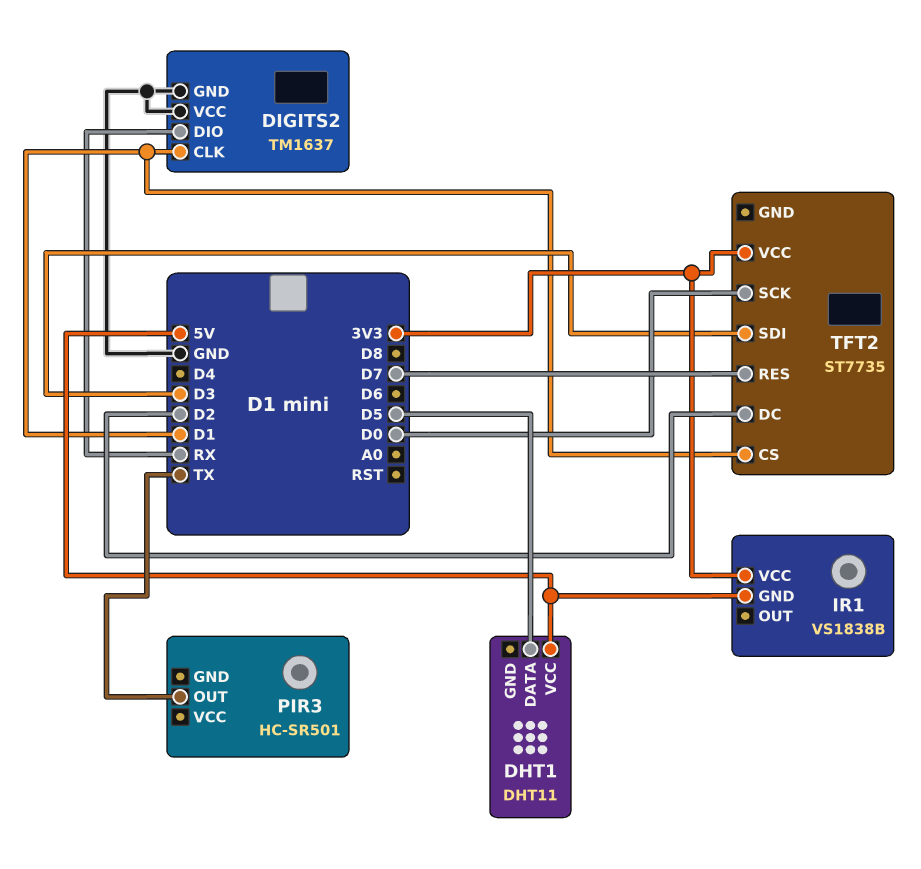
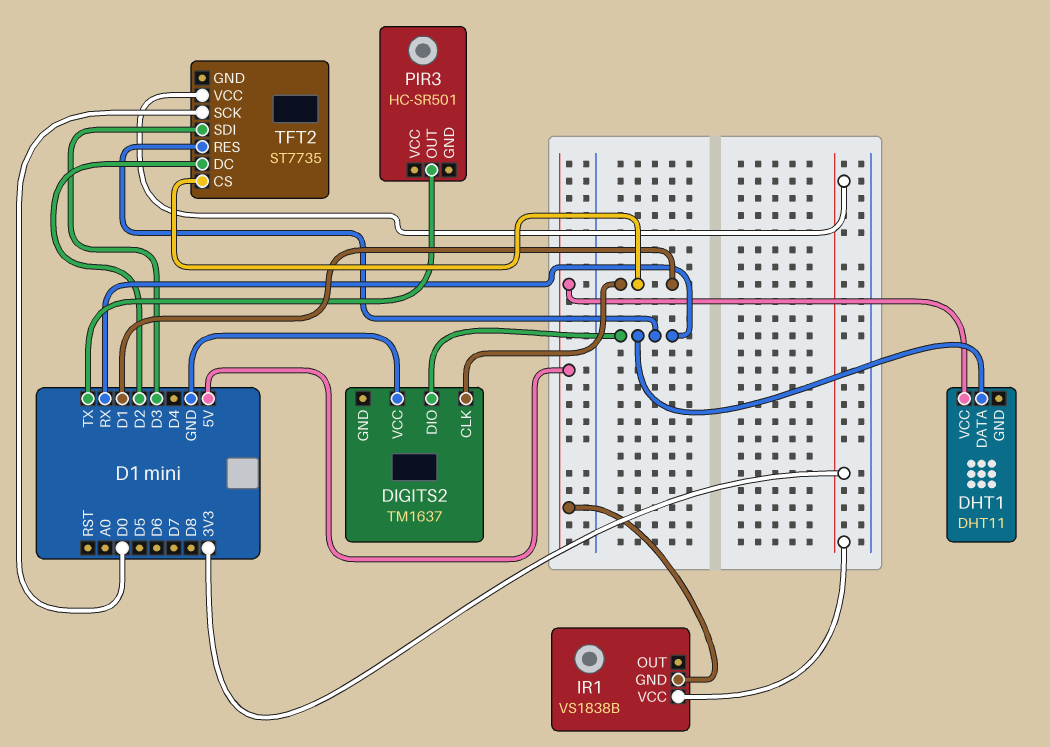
DHT1 pin DATA: D5 -> RX
DIGITS2 pin GND: GND -> none
TFT2 pin RES: D7 -> RX

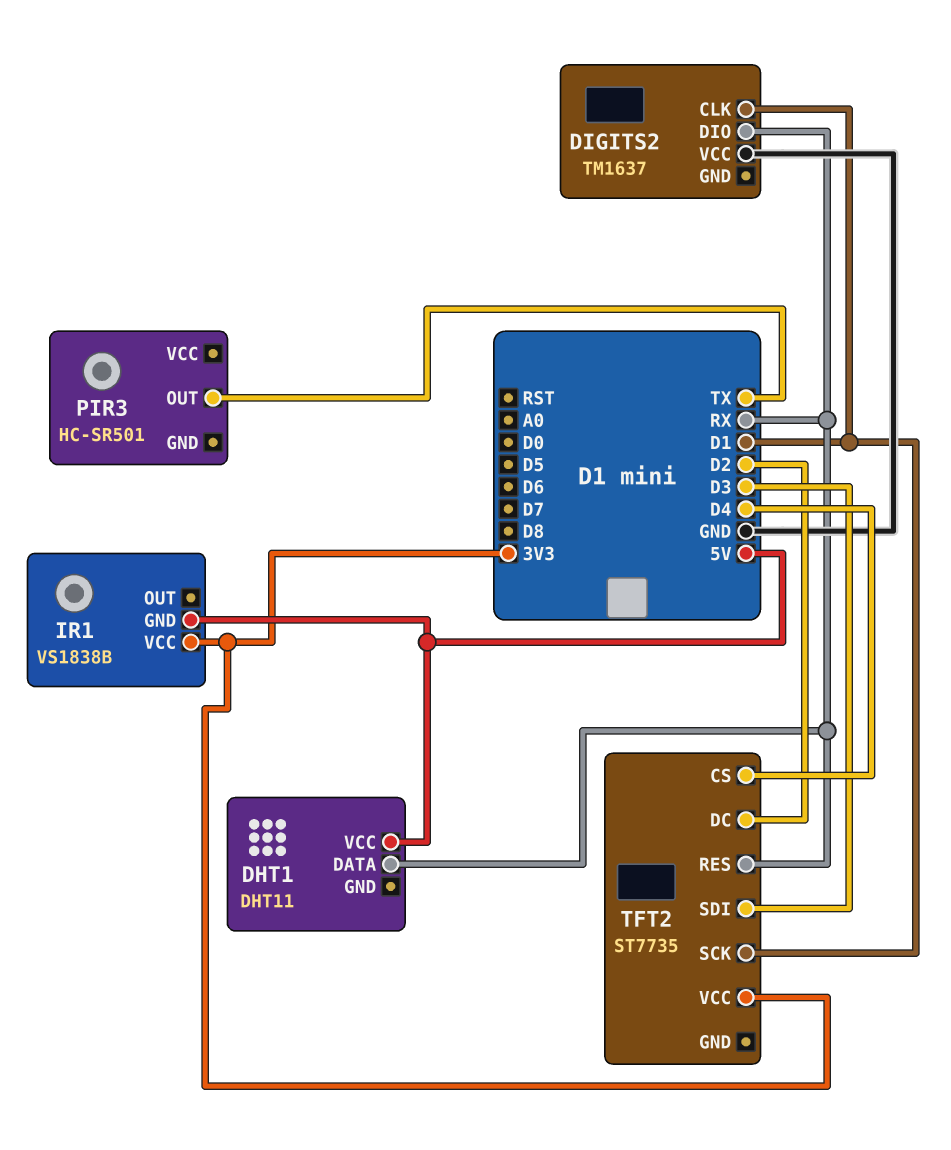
TFT2 pin CS: D1 -> D4
TFT2 pin SCK: D0 -> D1

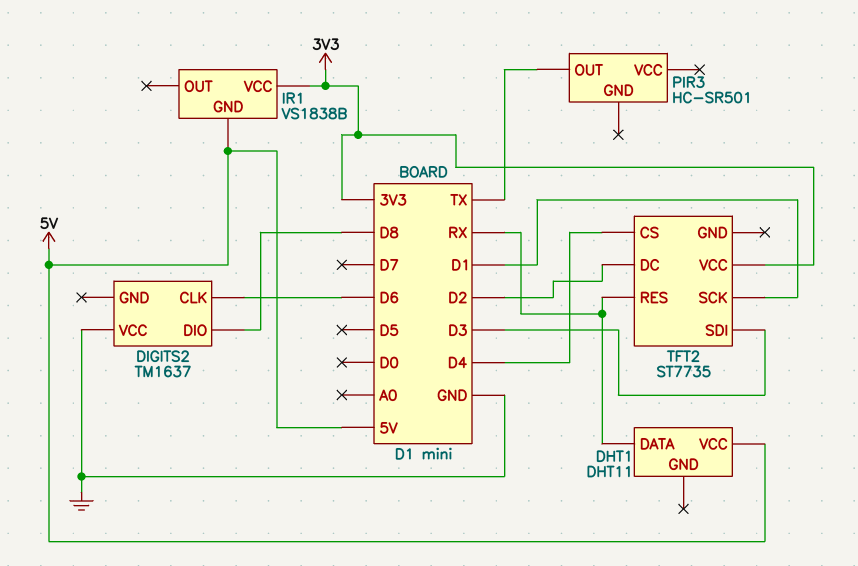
DIGITS2 pin CLK: D1 -> D6
DIGITS2 pin DIO: RX -> D8

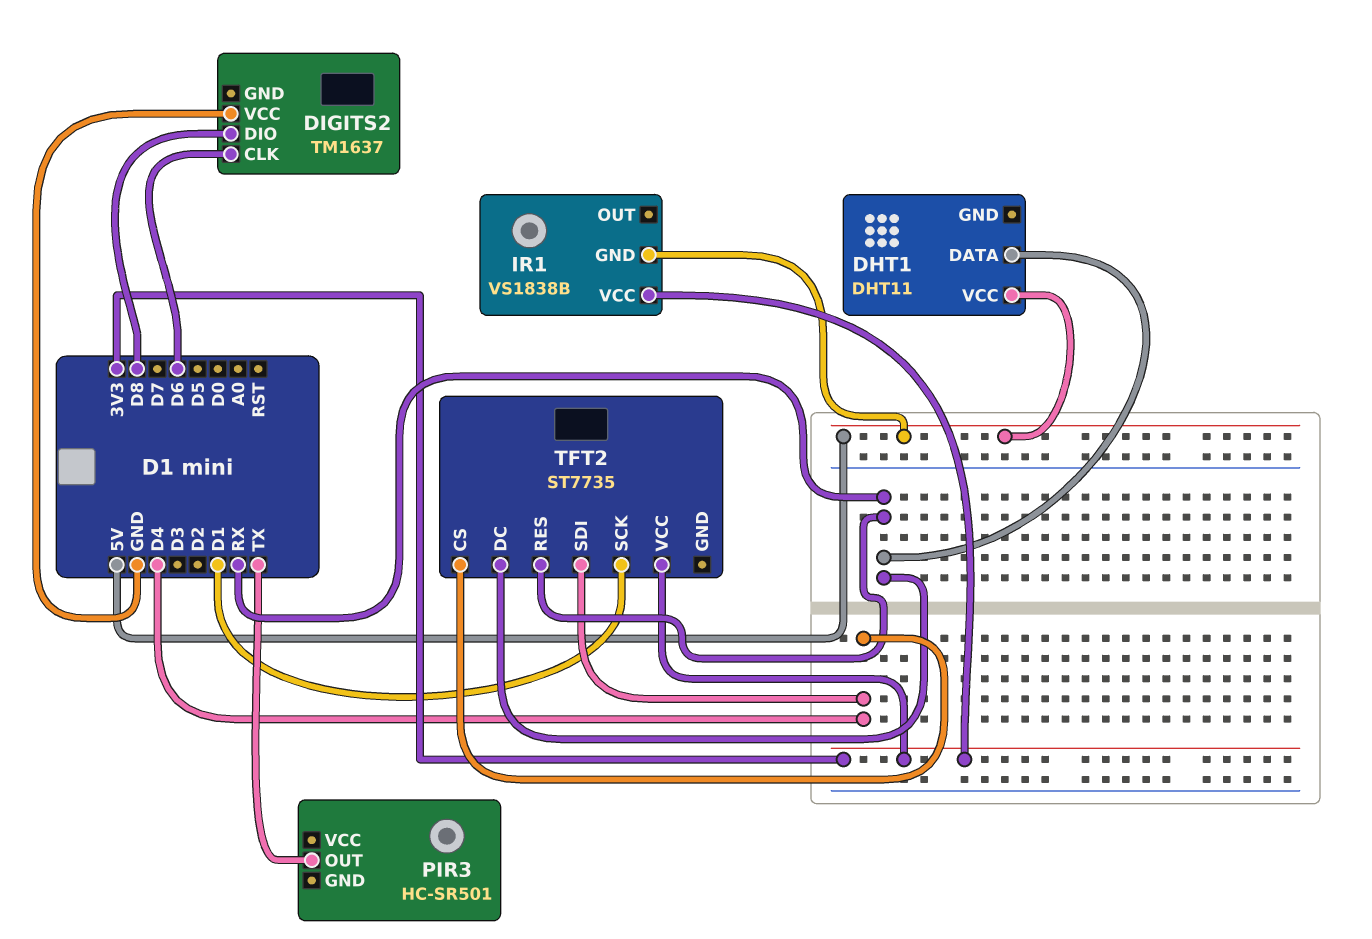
TFT2 pin DC: D2 -> RX
TFT2 pin SDI: D3 -> D4

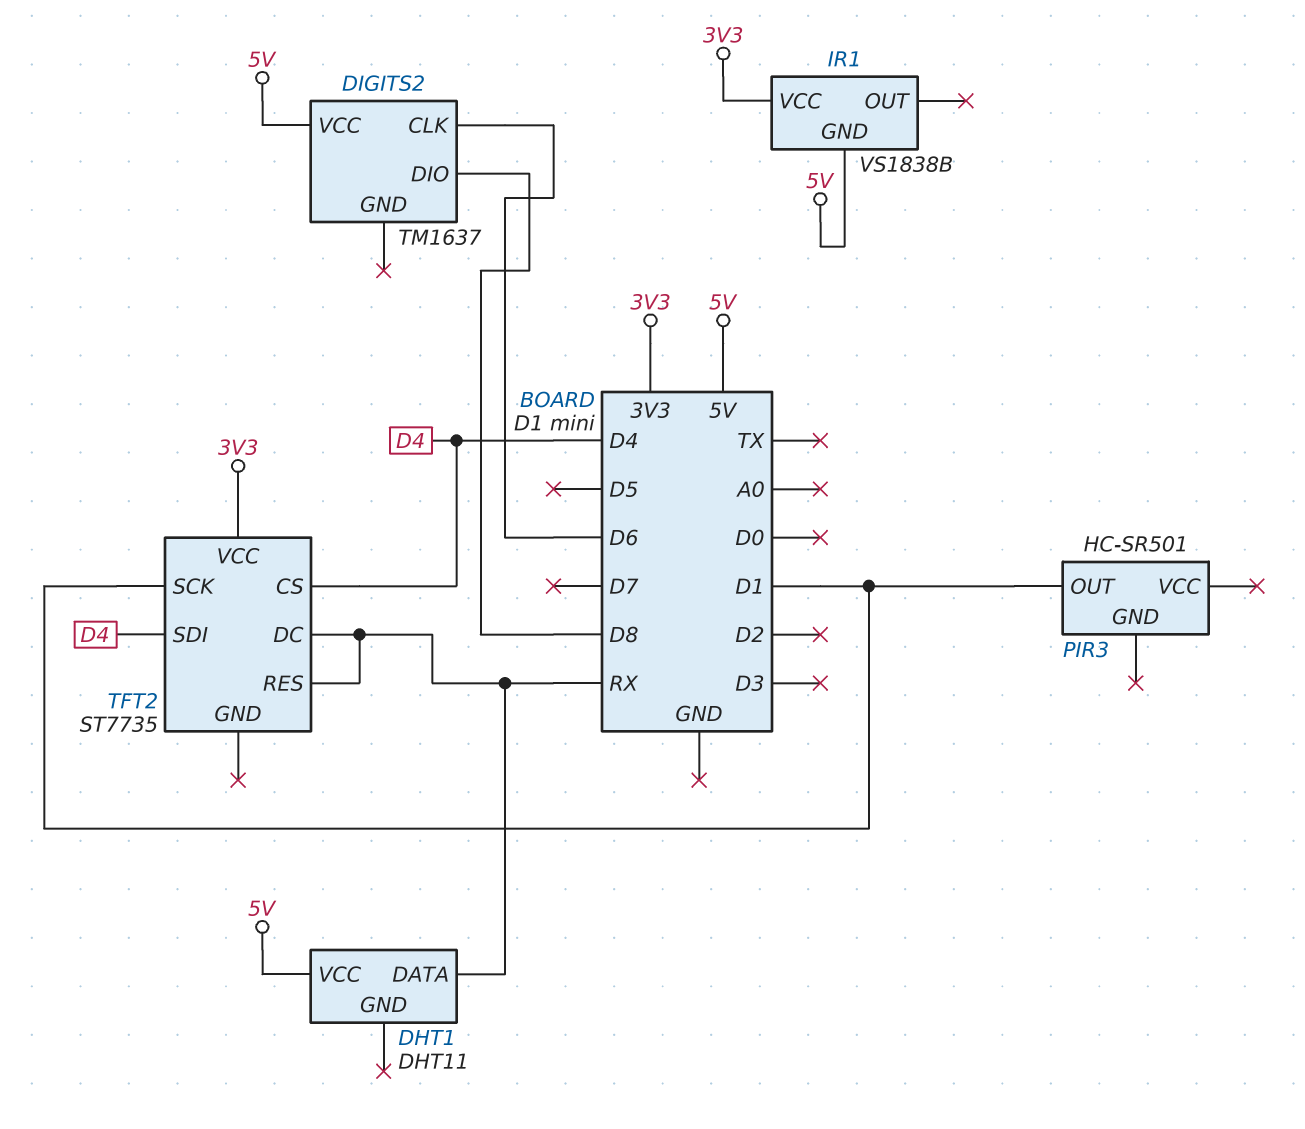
DIGITS2 pin VCC: GND -> 5V
PIR3 pin OUT: TX -> D1

